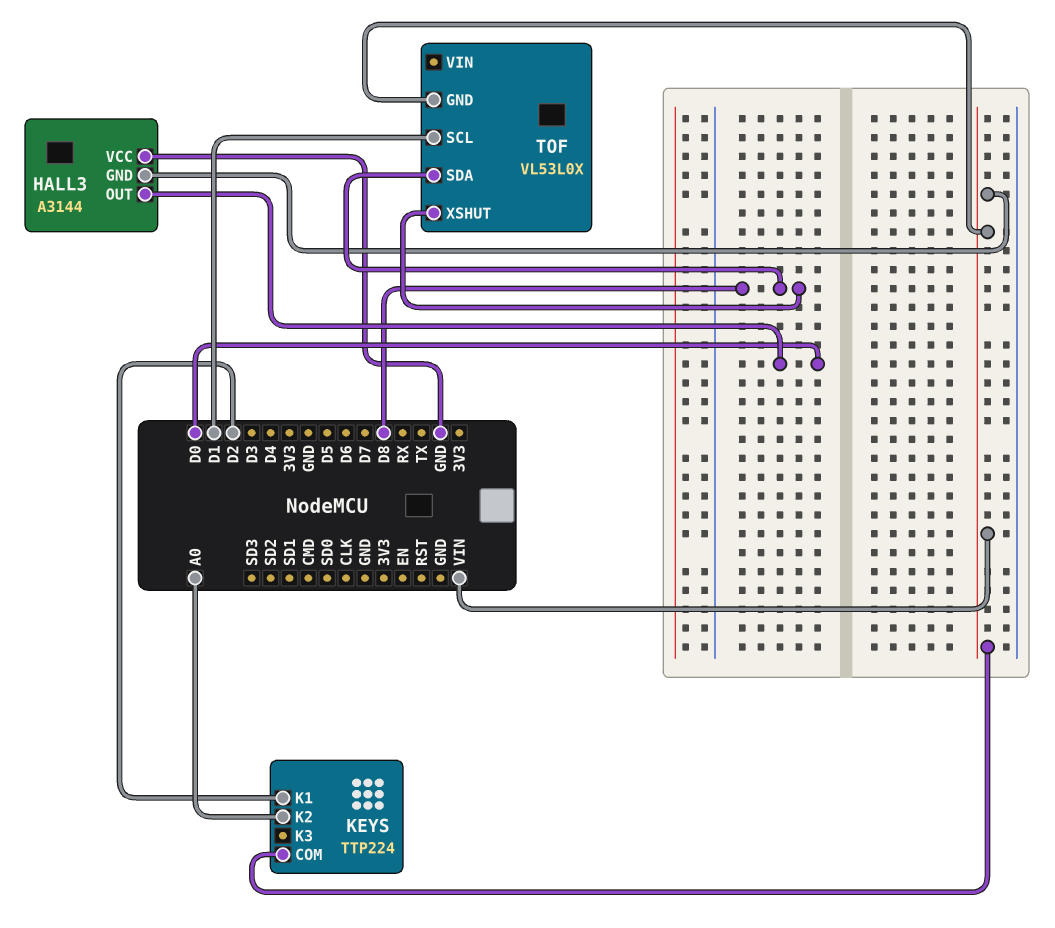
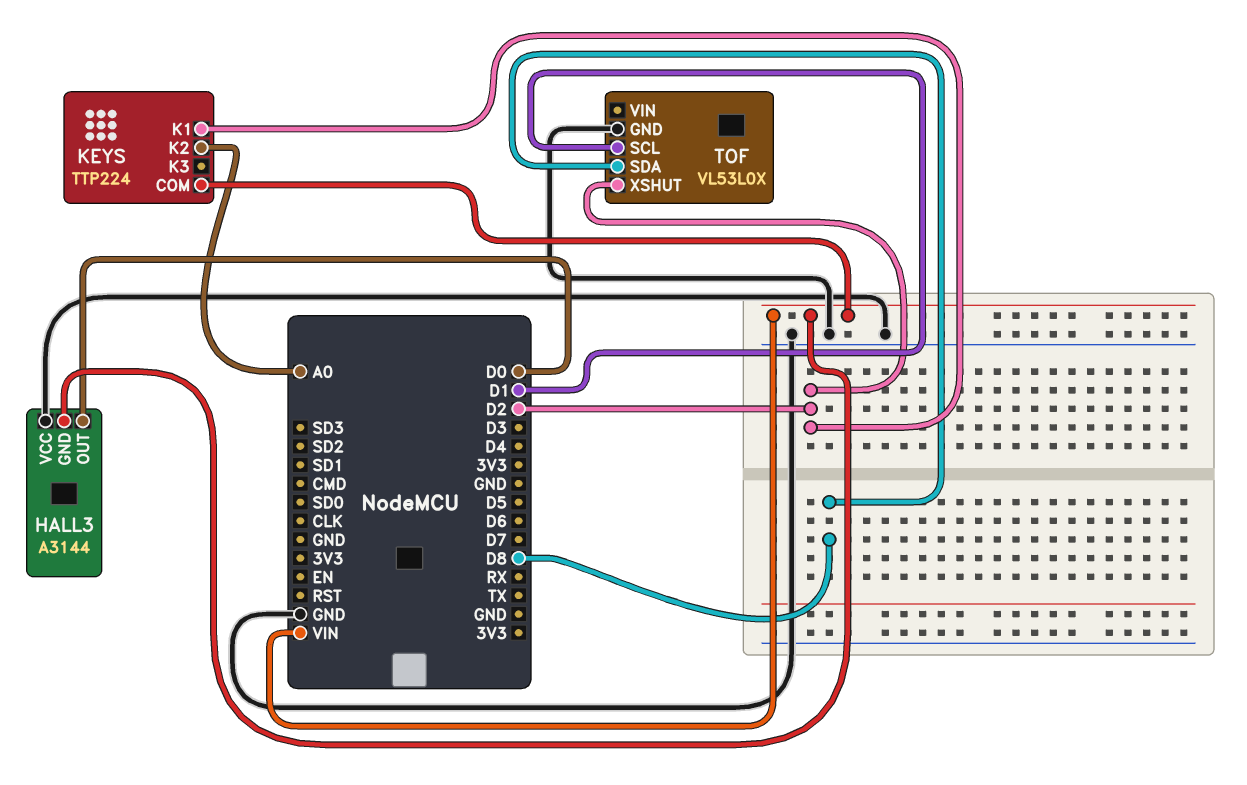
TOF pin GND: VIN -> GND
TOF pin XSHUT: D8 -> D2

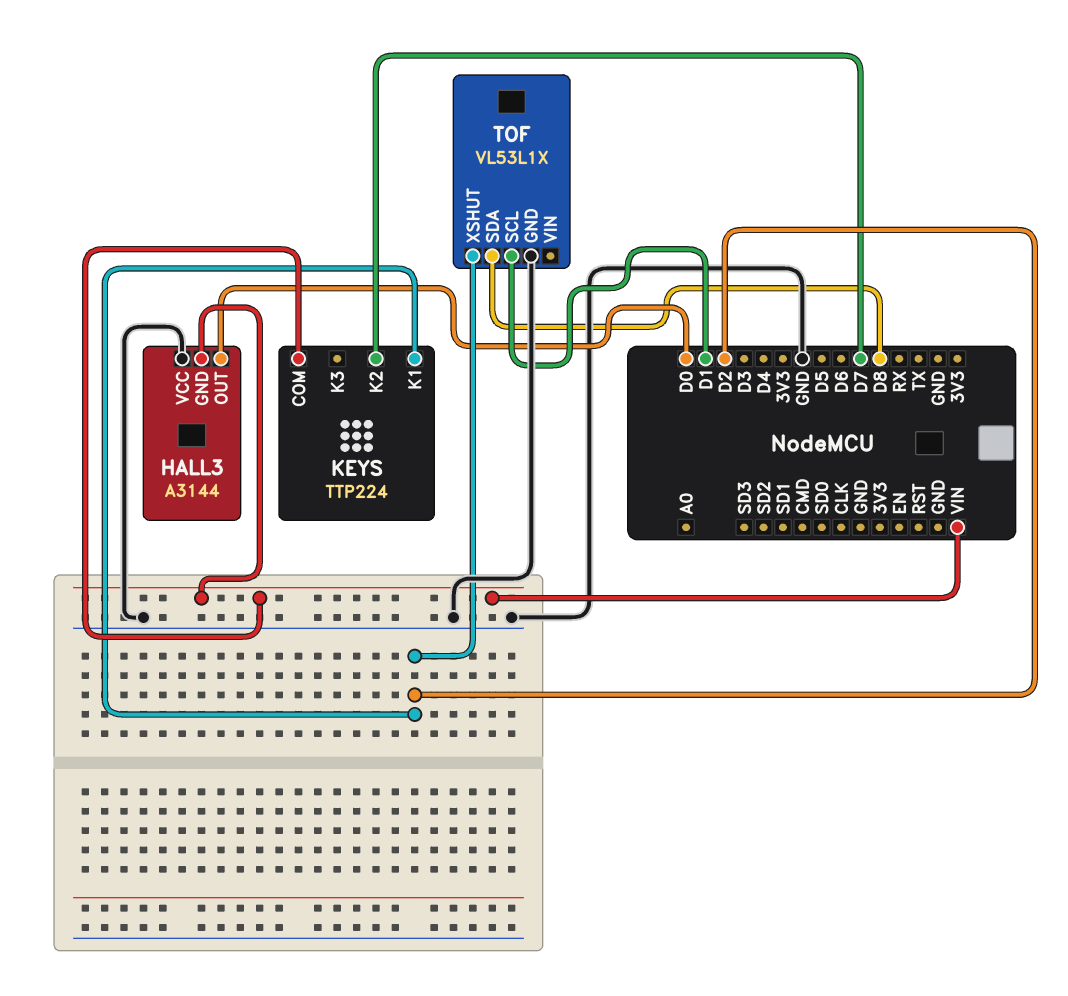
KEYS pin K2: A0 -> D7
TOF: VL53L0X -> VL53L1X

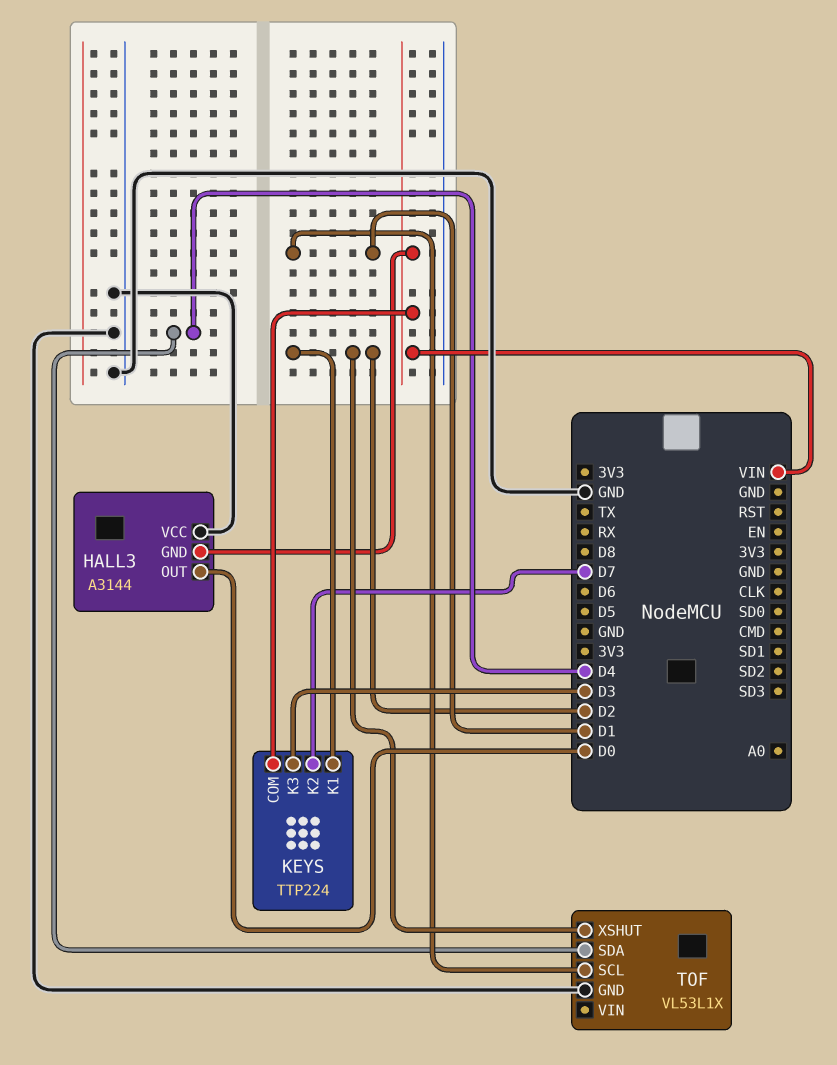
KEYS pin K3: none -> D3
TOF pin SDA: D8 -> D4

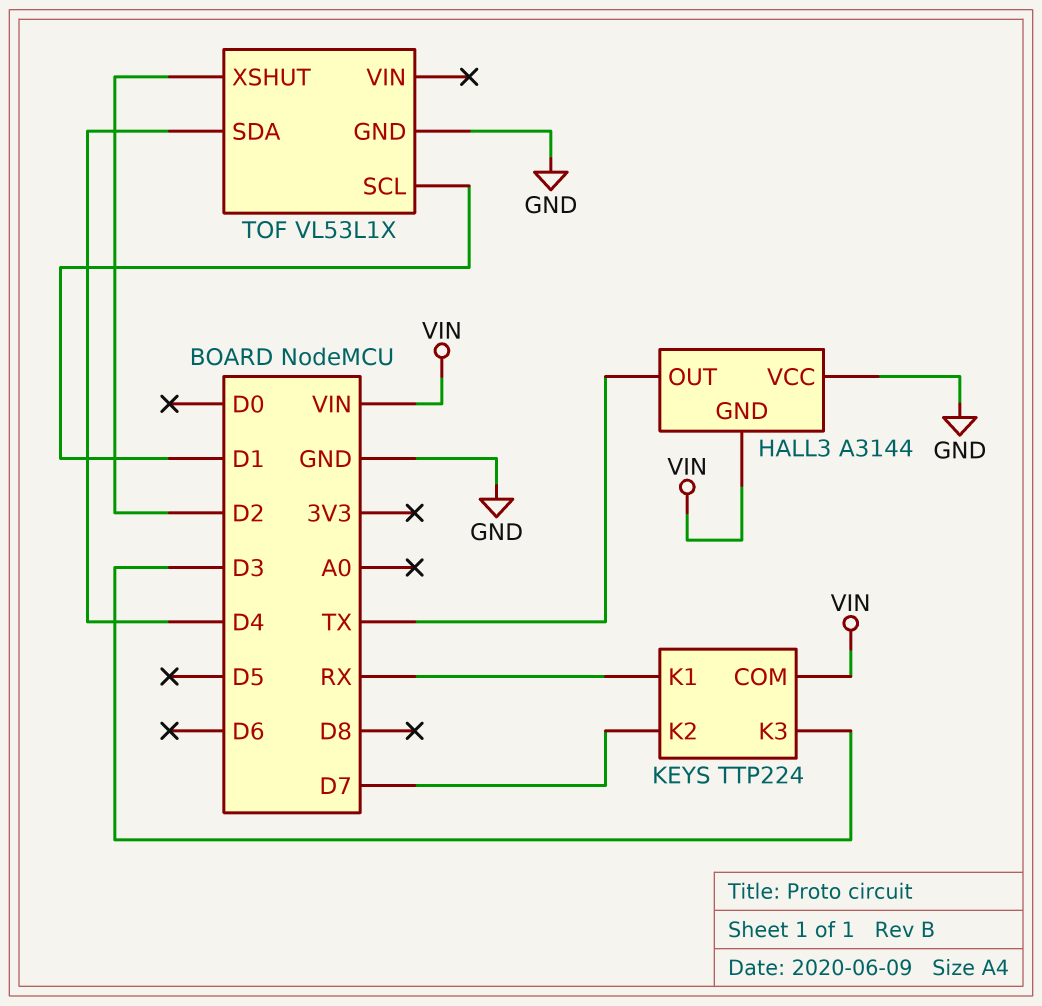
HALL3 pin OUT: D0 -> TX
KEYS pin K1: D2 -> RX

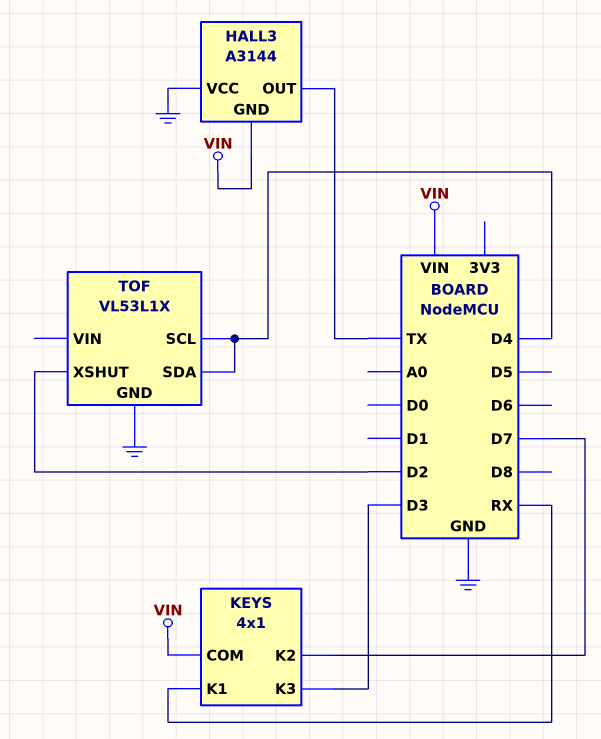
KEYS: TTP224 -> 4x1
TOF pin SCL: D1 -> D4

